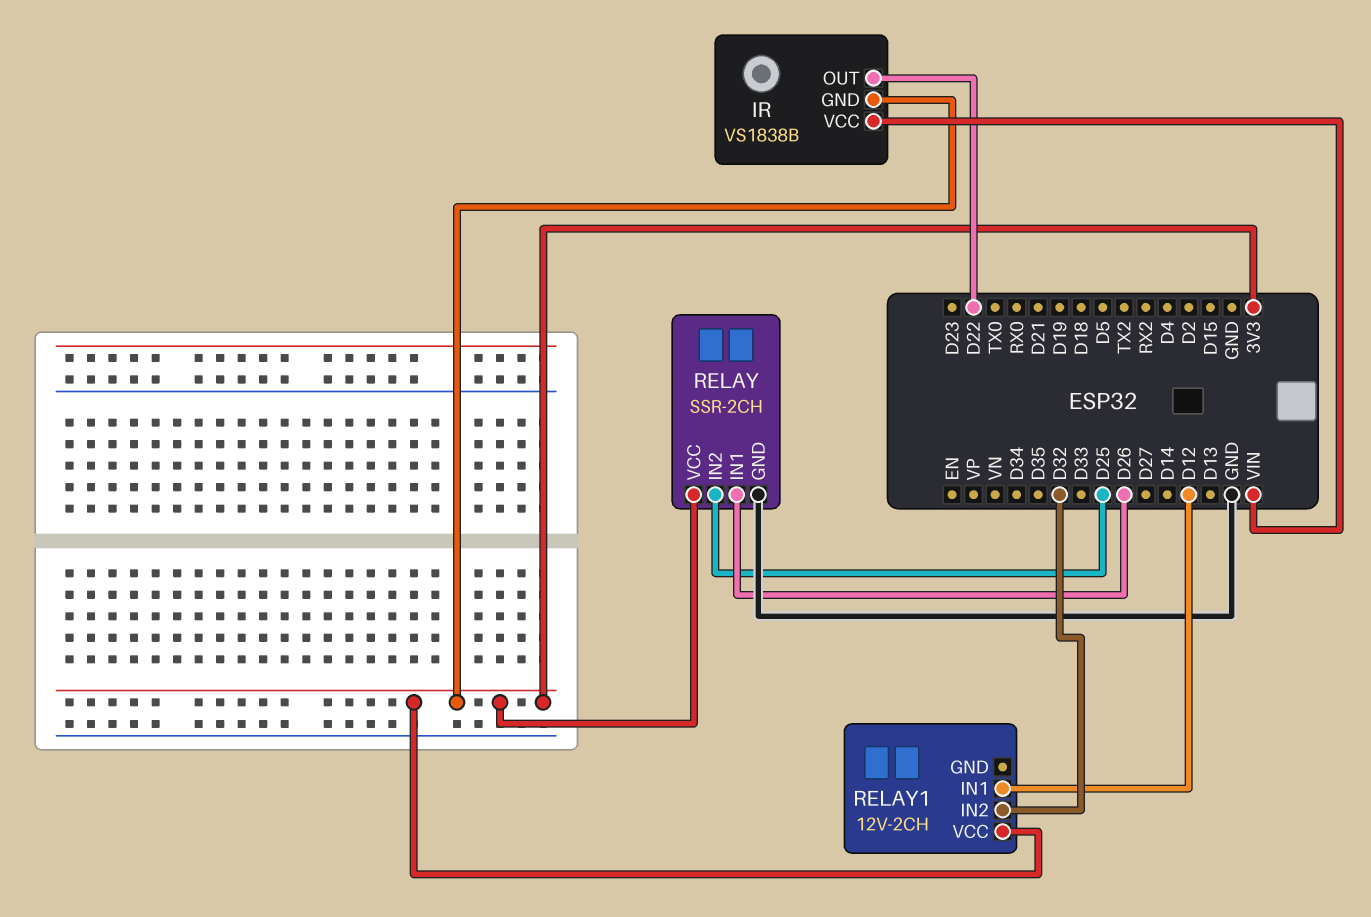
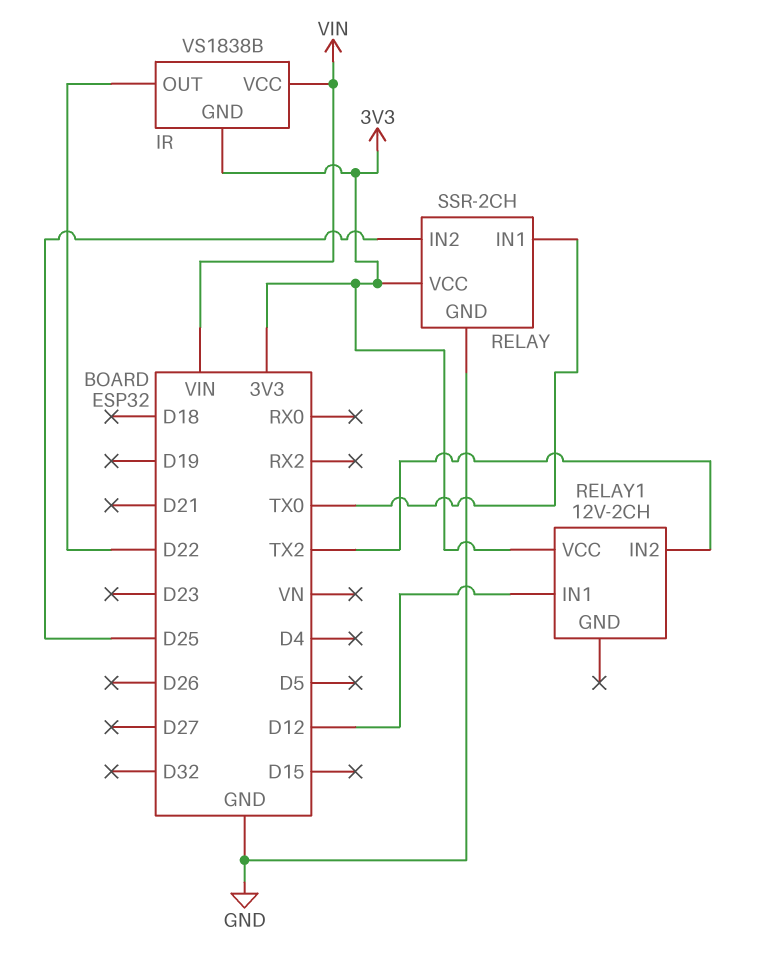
RELAY pin IN1: D26 -> TX0
RELAY1 pin IN2: D32 -> TX2

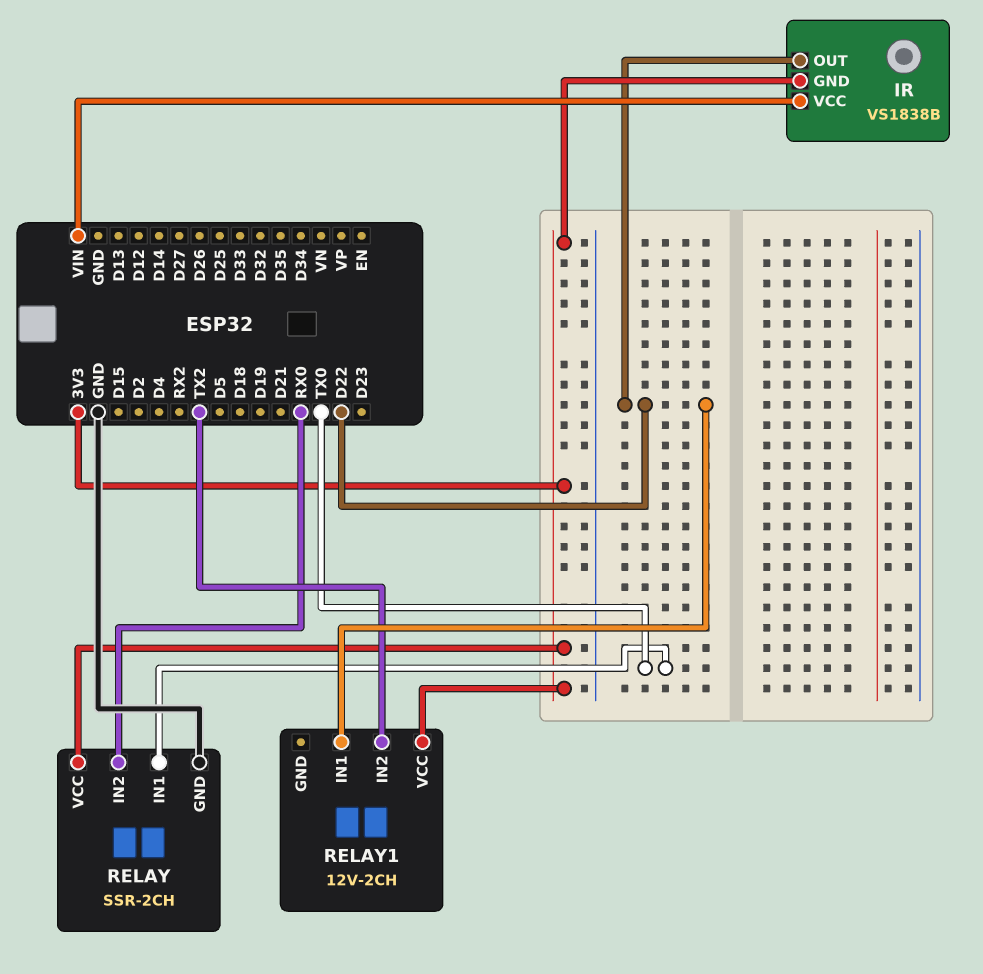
RELAY pin IN2: D25 -> RX0
RELAY1 pin IN1: D12 -> D22

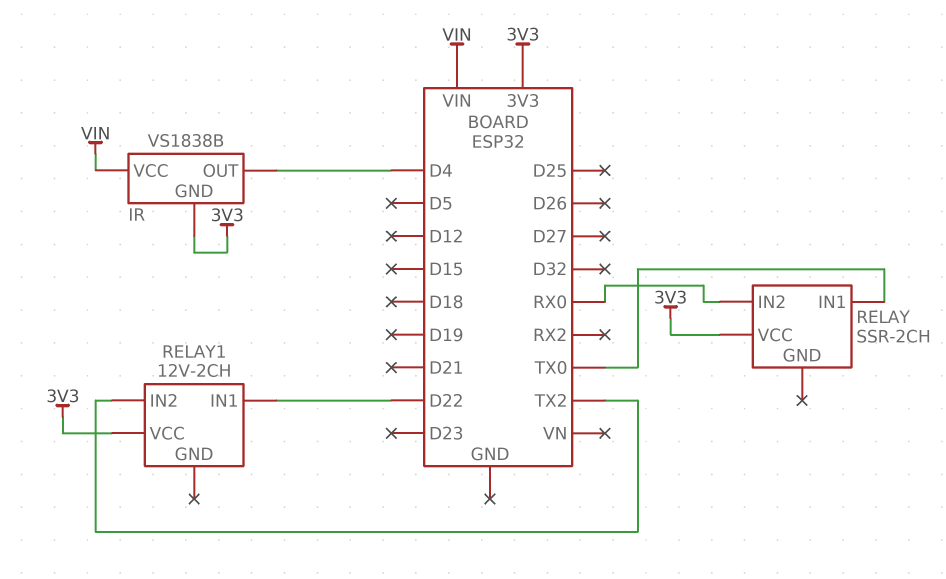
IR pin OUT: D22 -> D4
RELAY pin GND: GND -> none

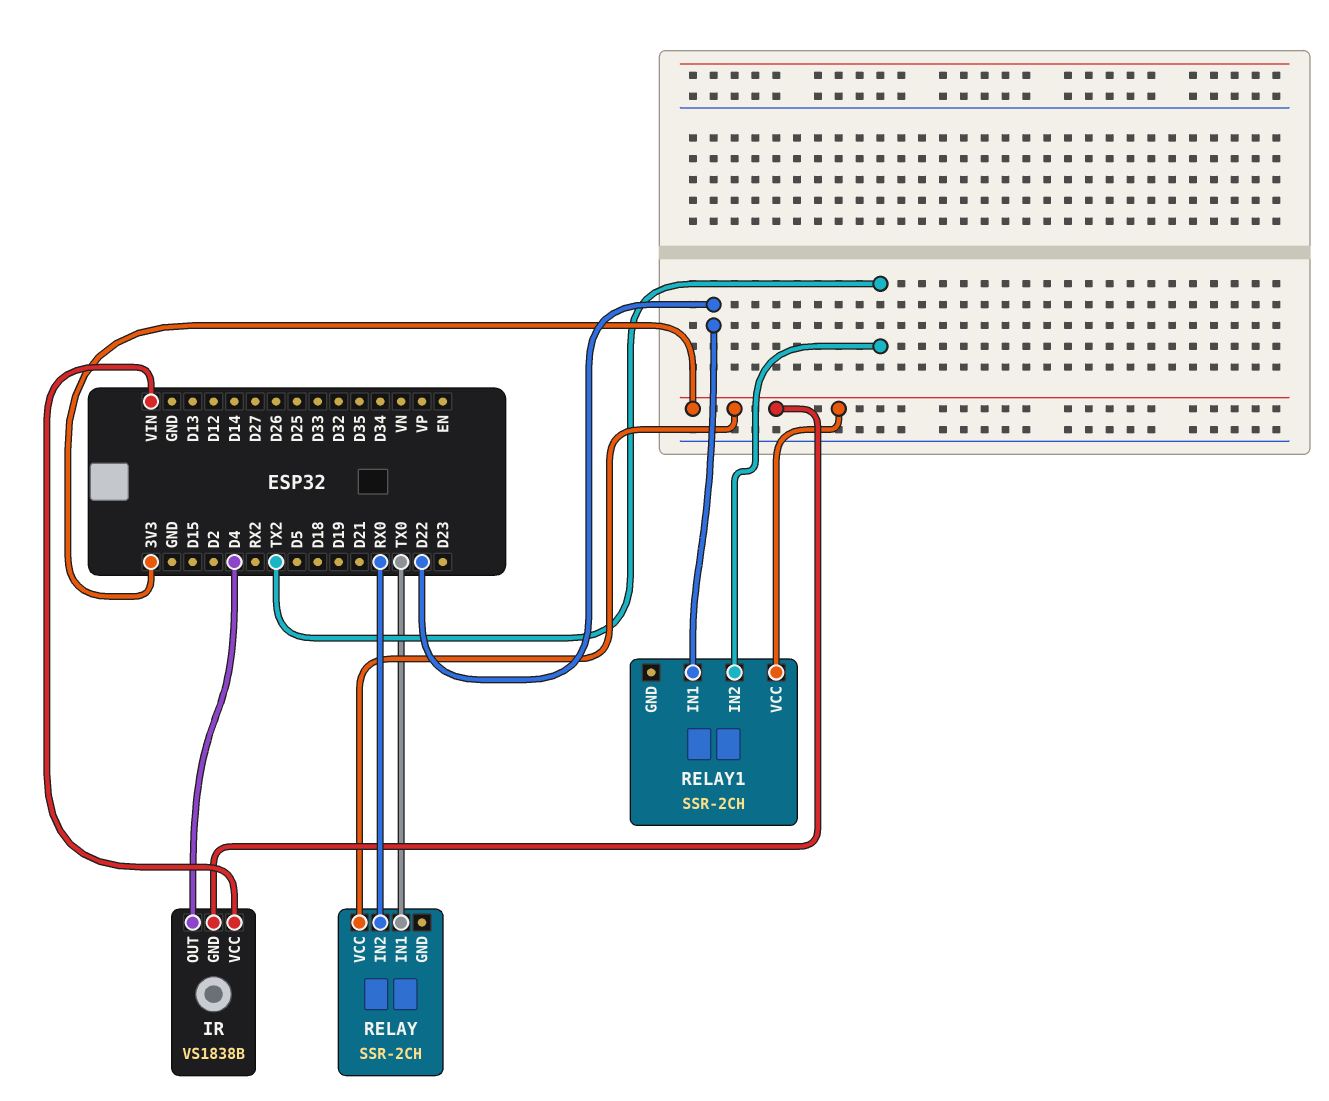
RELAY1: 12V-2CH -> SSR-2CH

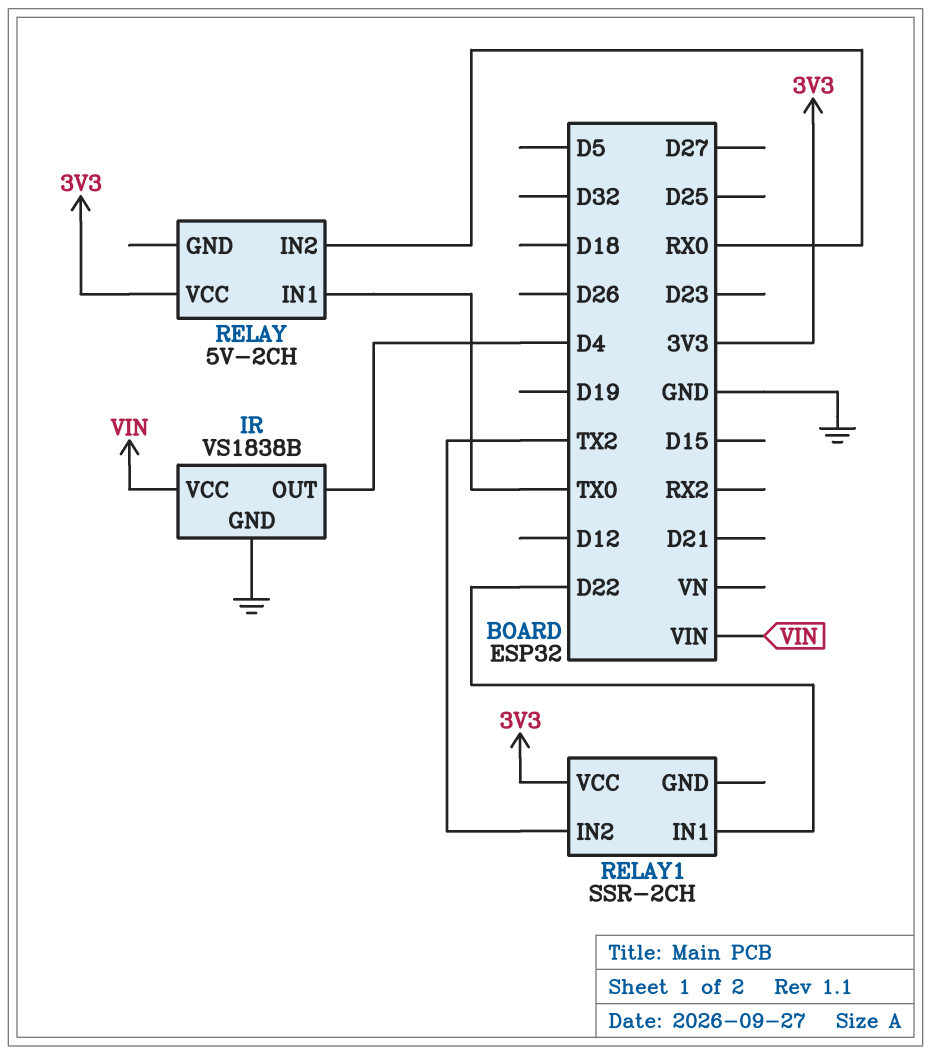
IR pin GND: 3V3 -> GND
RELAY: SSR-2CH -> 5V-2CH

